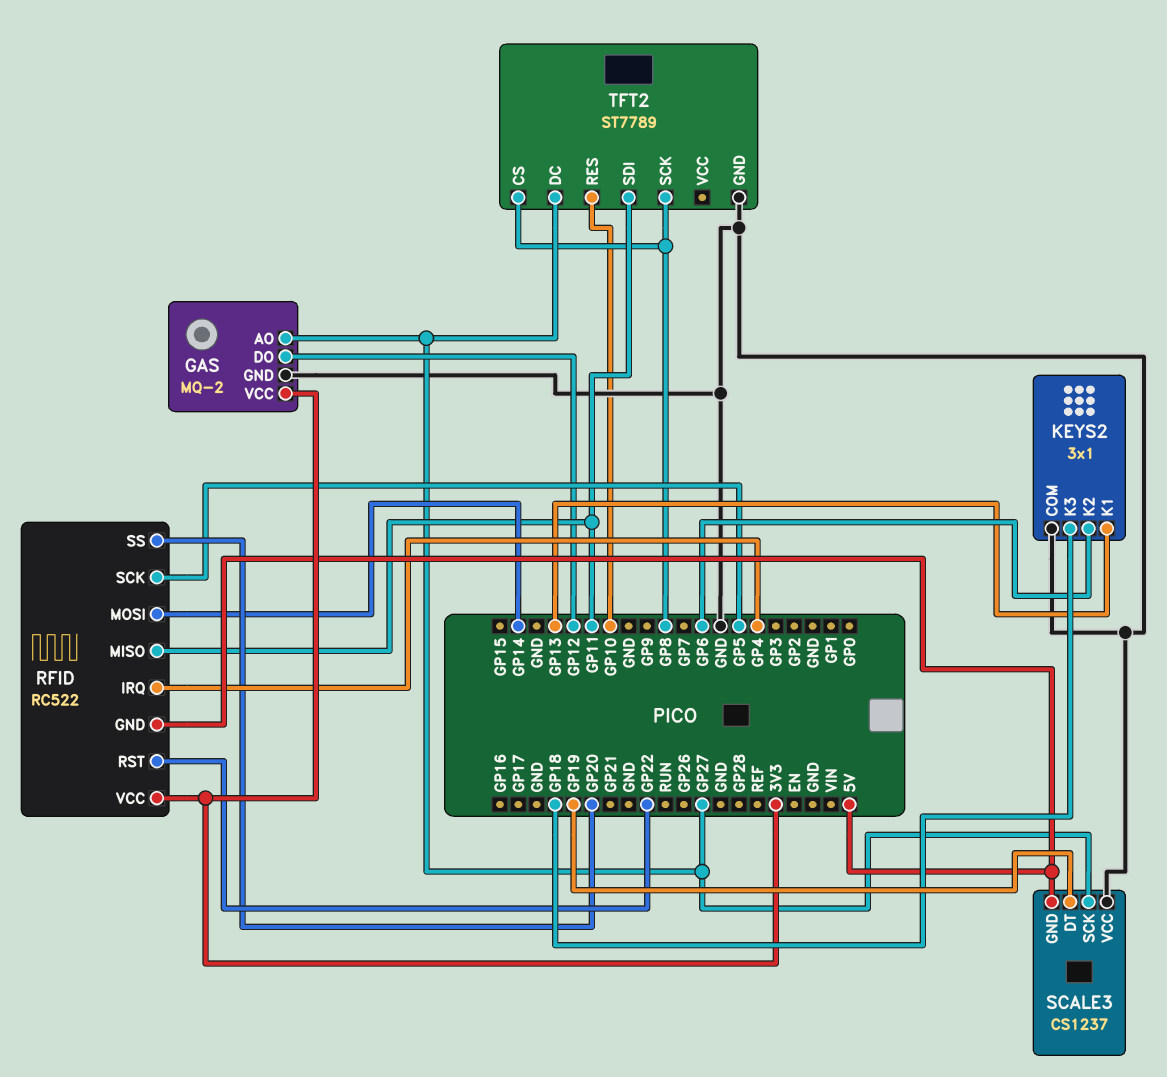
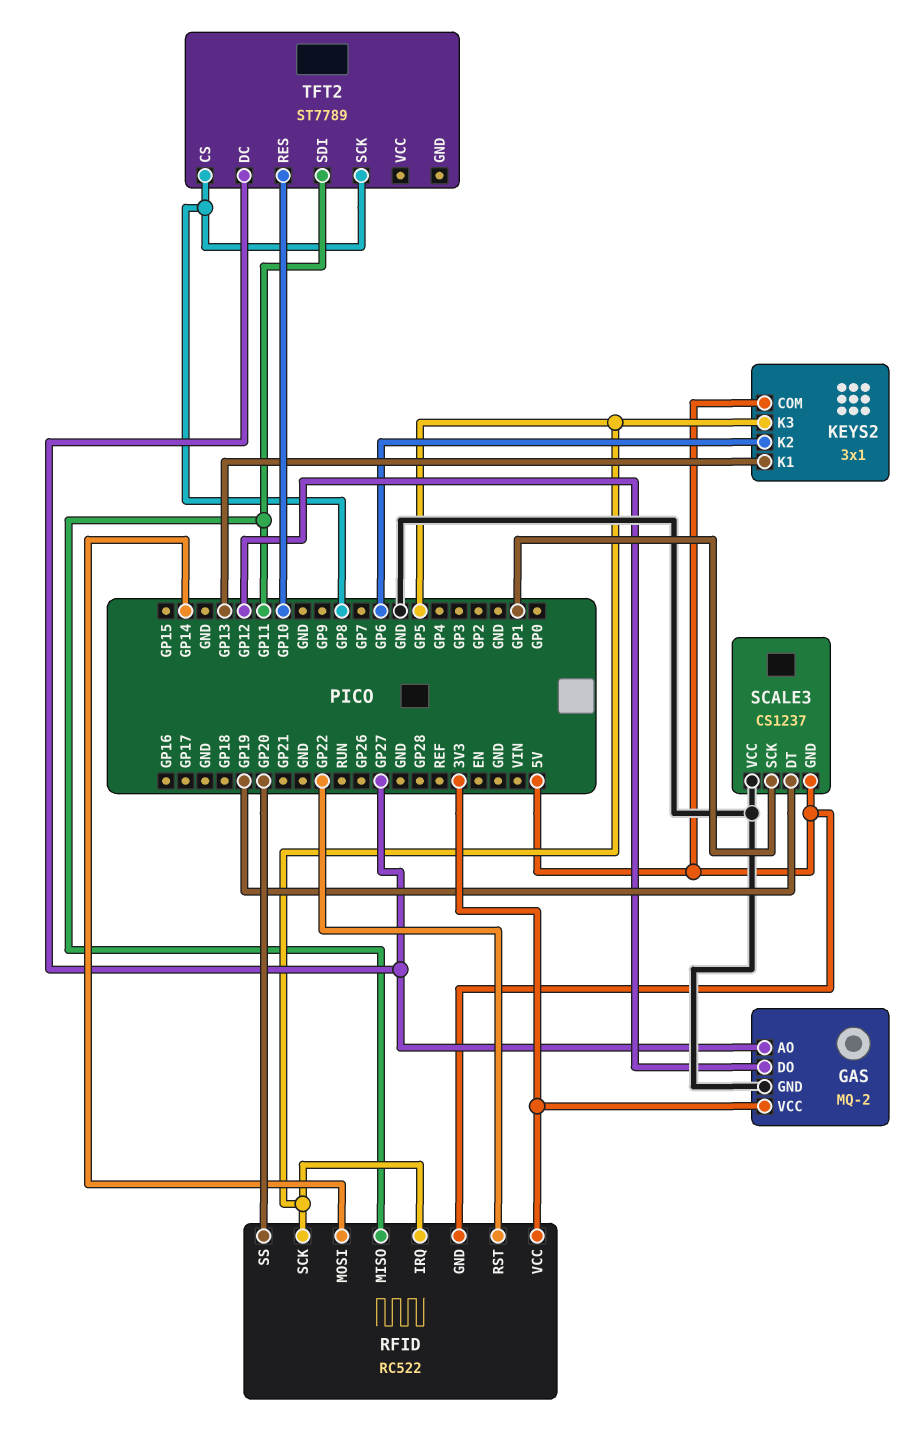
KEYS2 pin COM: GND -> 5V
KEYS2 pin K3: GP18 -> GP5
RFID pin IRQ: GP4 -> GP5
SCALE3 pin SCK: GP27 -> GP1
TFT2 pin GND: GND -> none

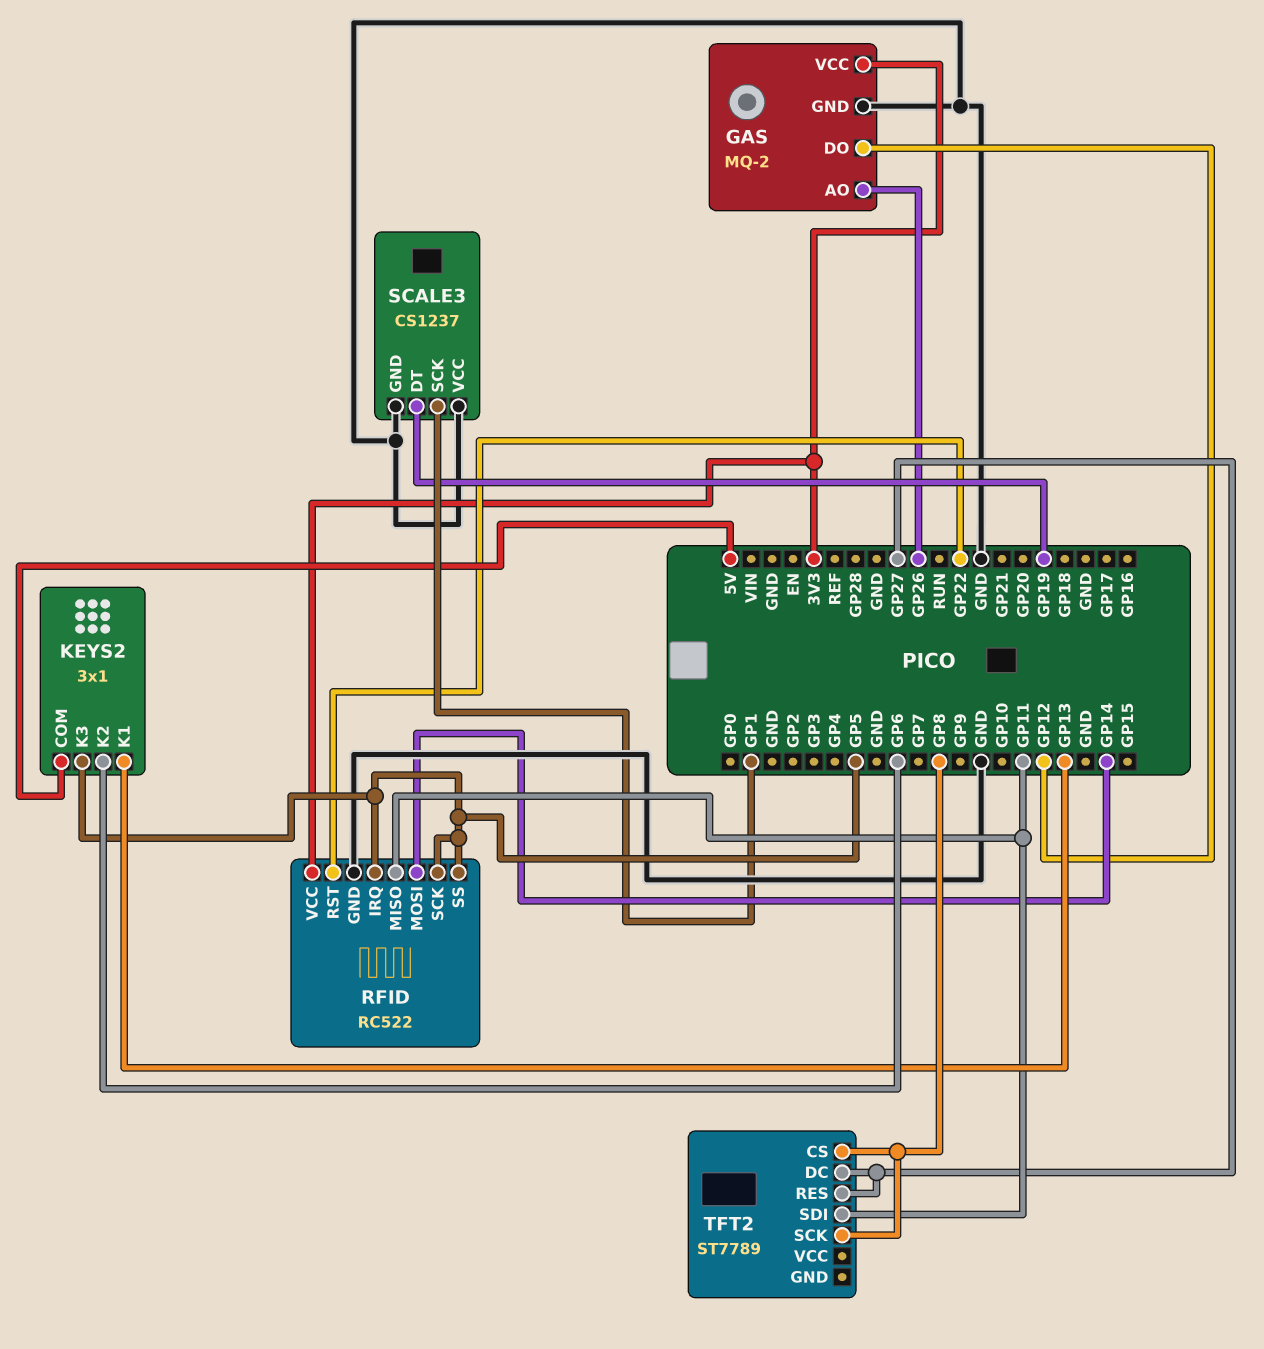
GAS pin AO: GP27 -> GP26
RFID pin GND: 5V -> GND
RFID pin SS: GP20 -> GP5
SCALE3 pin GND: 5V -> GND
TFT2 pin RES: GP10 -> GP27

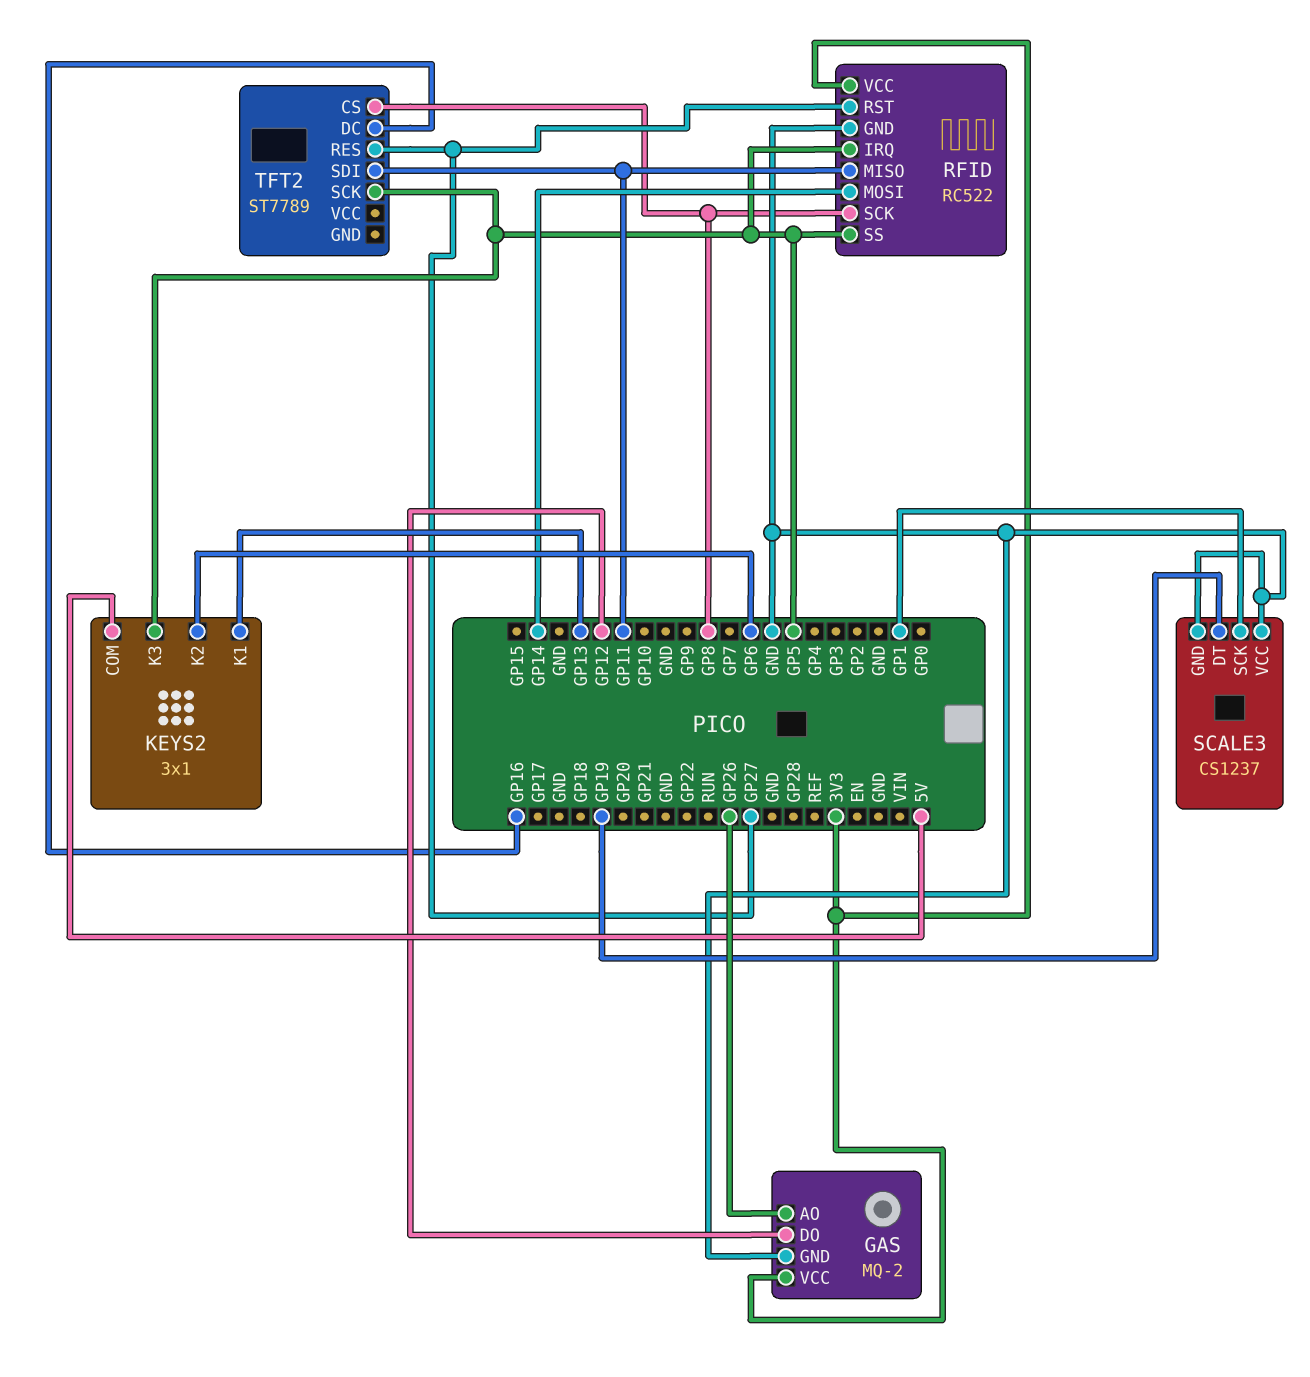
RFID pin RST: GP22 -> GP27
RFID pin SCK: GP5 -> GP8
TFT2 pin DC: GP27 -> GP16
TFT2 pin SCK: GP8 -> GP5

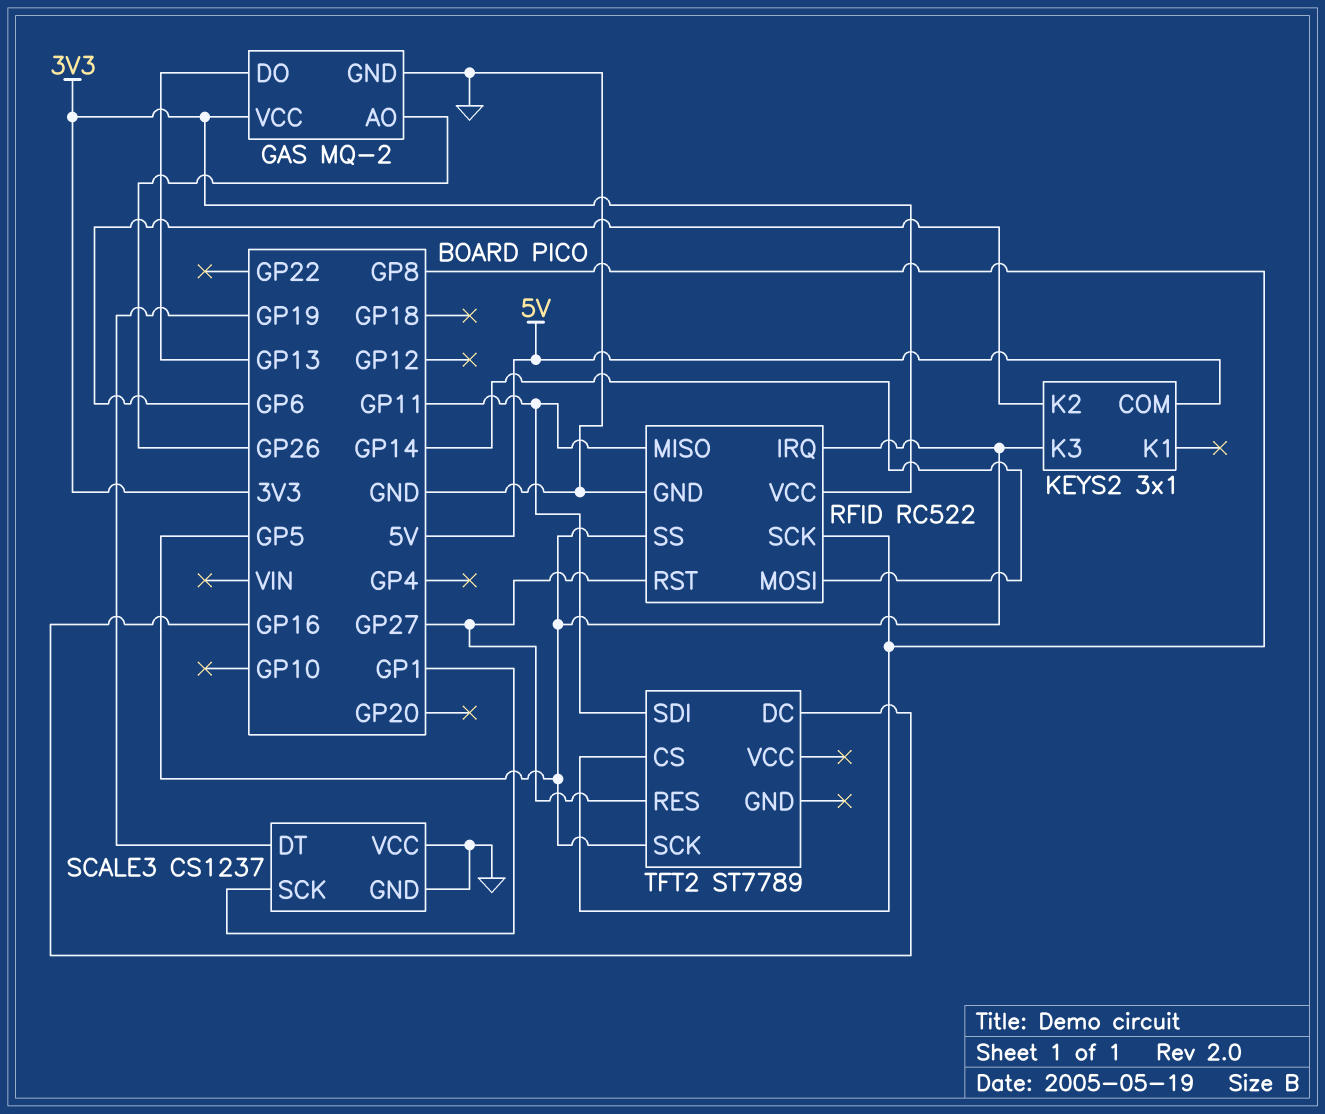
GAS pin DO: GP12 -> GP13
KEYS2 pin K1: GP13 -> none

